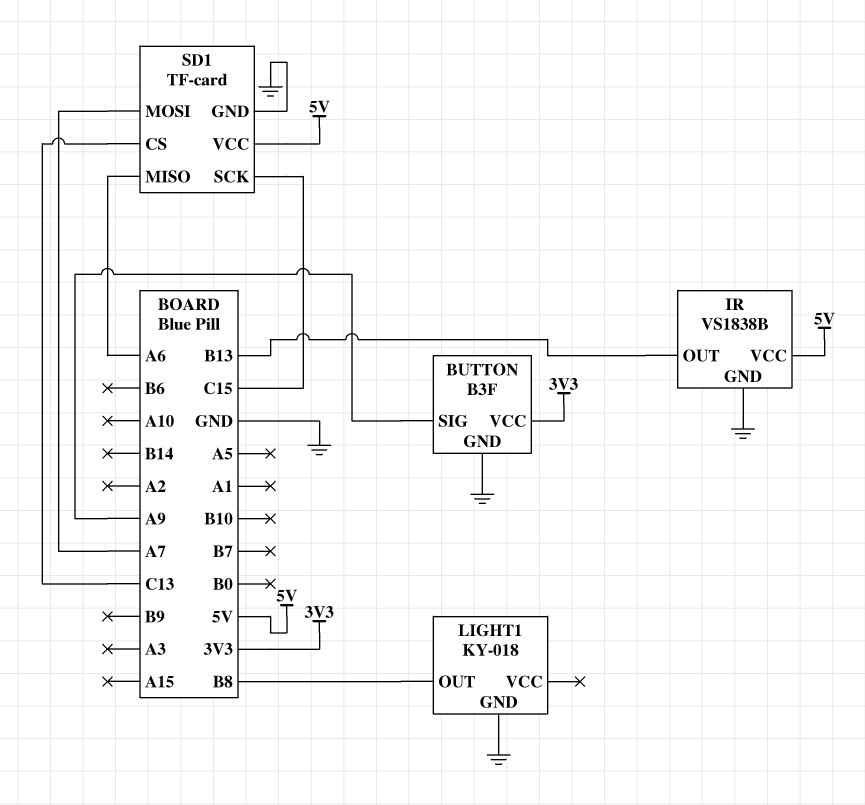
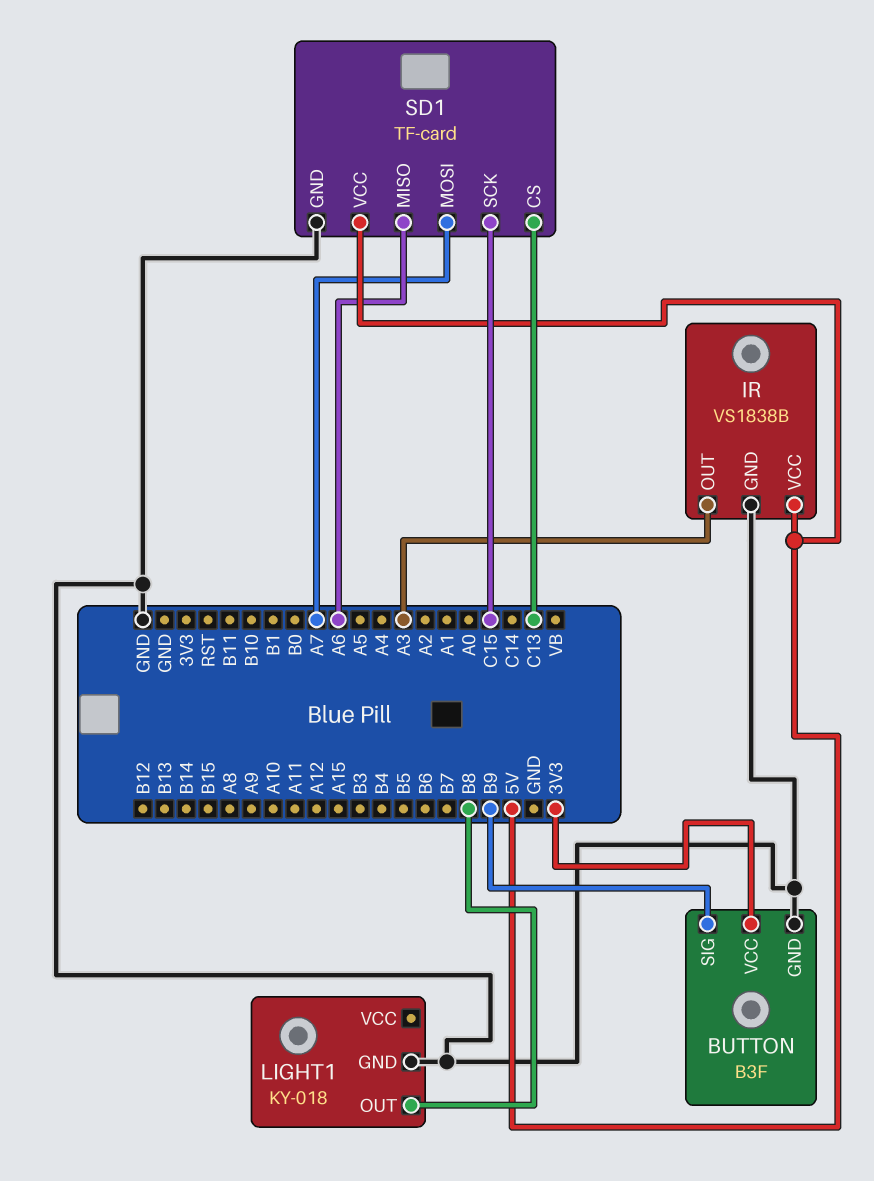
BUTTON pin SIG: A9 -> B9
IR pin OUT: B13 -> A3

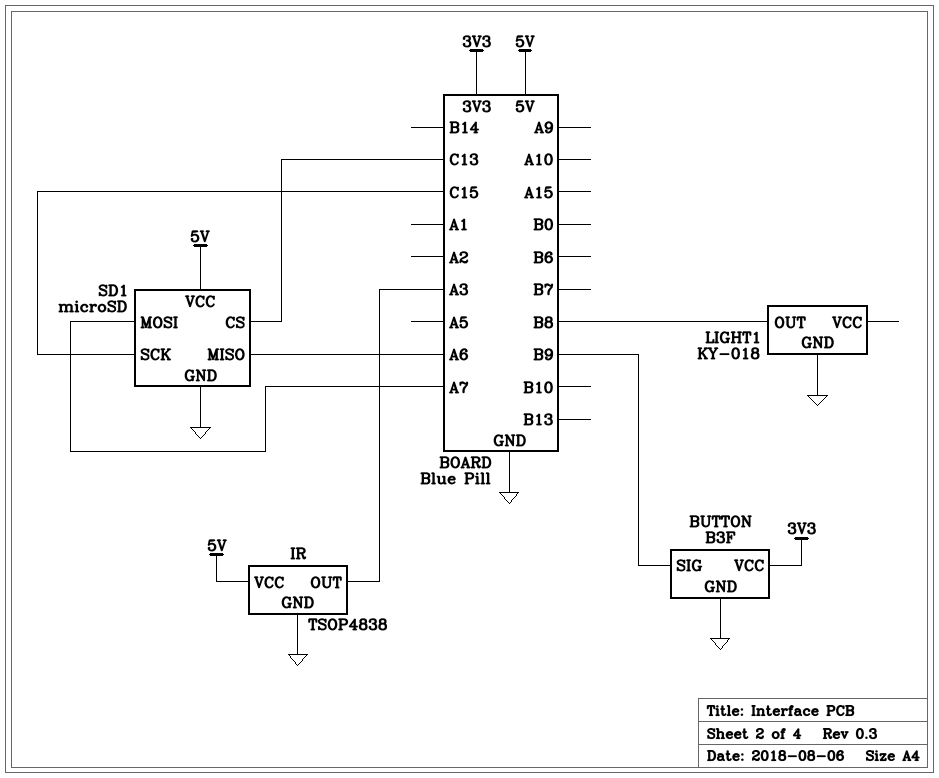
IR: VS1838B -> TSOP4838
SD1: TF-card -> microSD

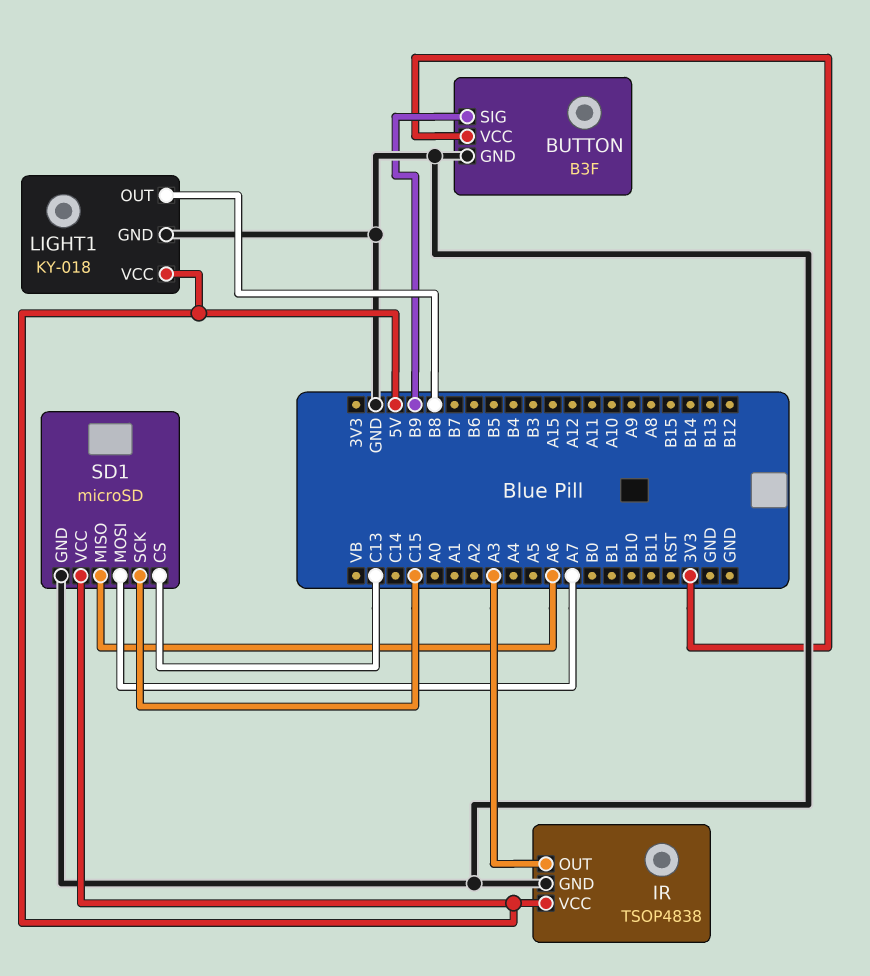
LIGHT1 pin VCC: none -> 5V

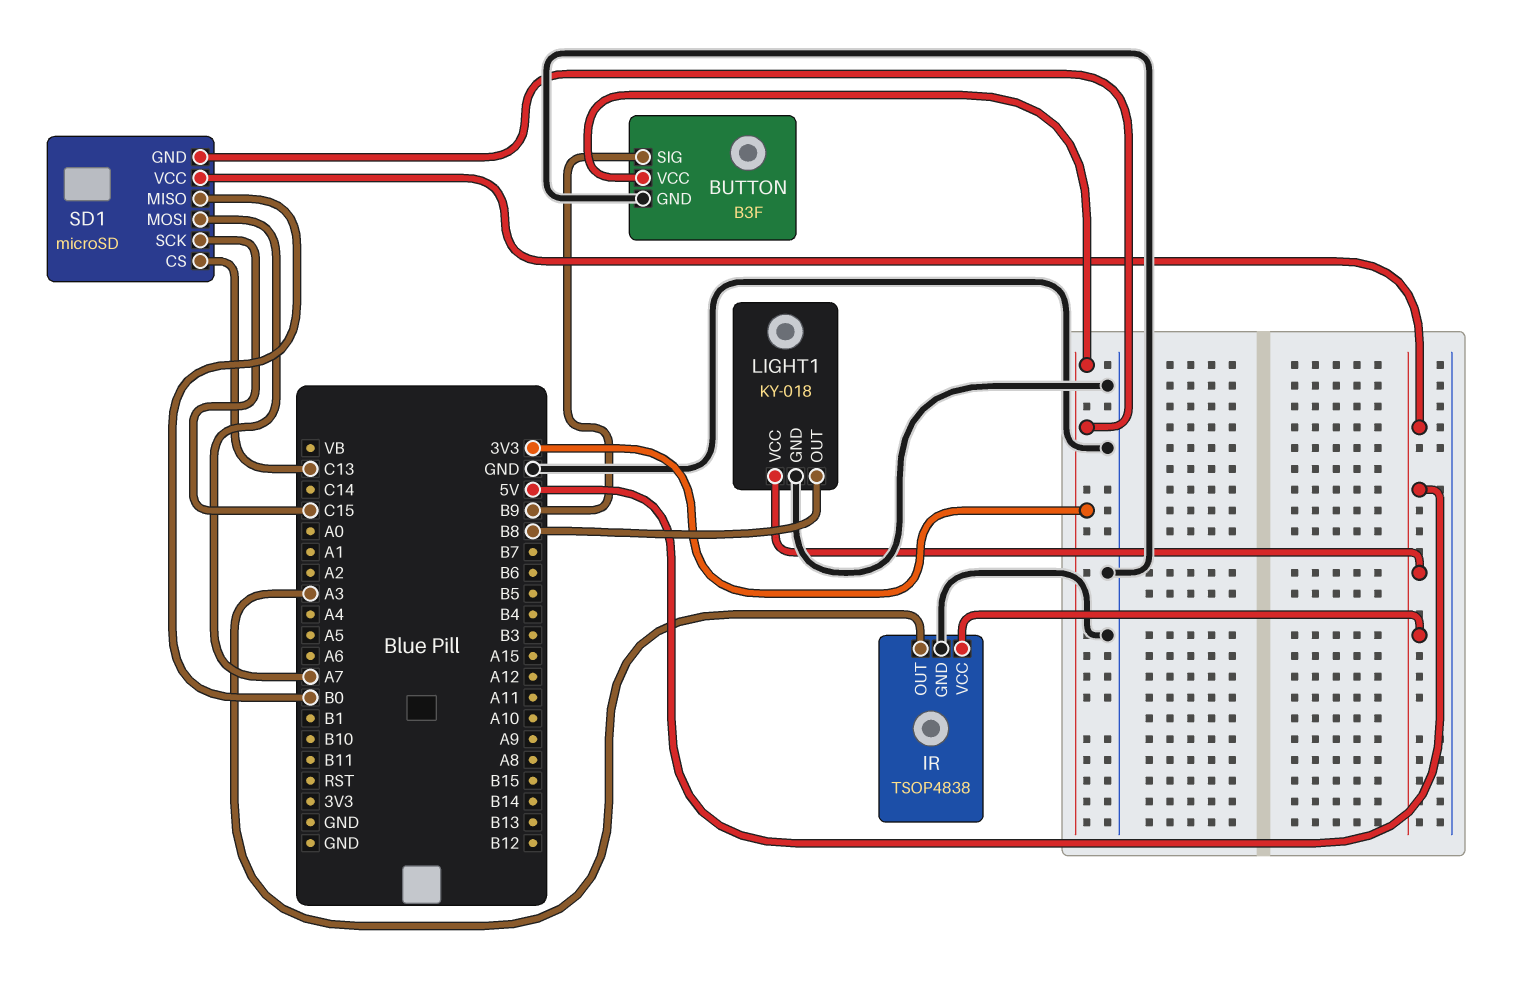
SD1 pin GND: GND -> 3V3
SD1 pin MISO: A6 -> B0

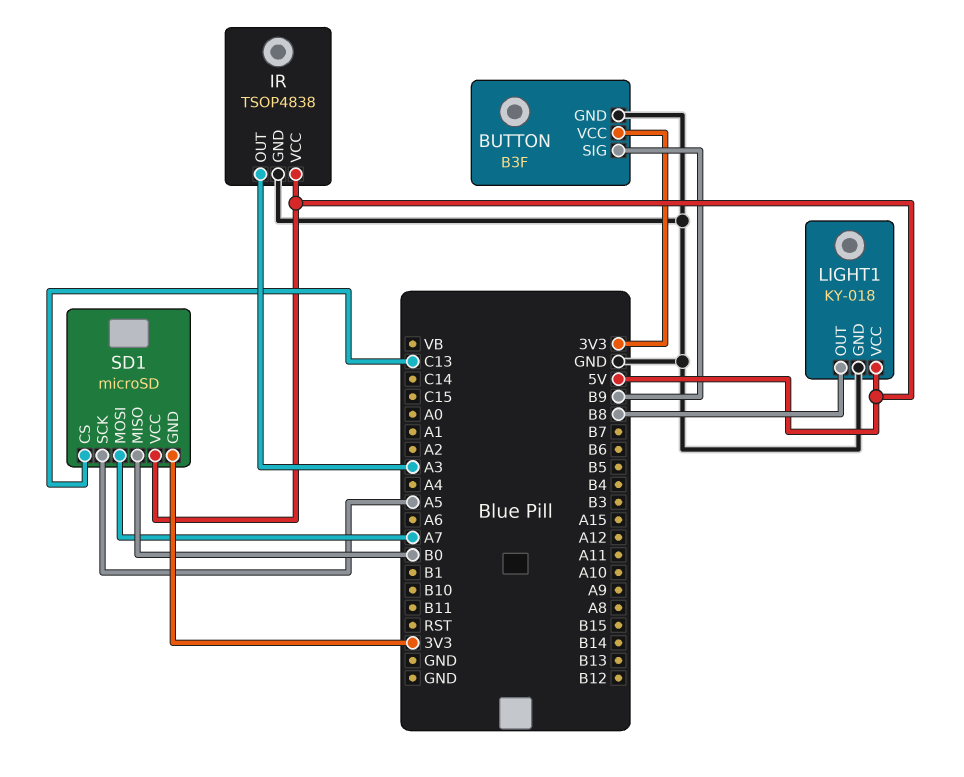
SD1 pin SCK: C15 -> A5

